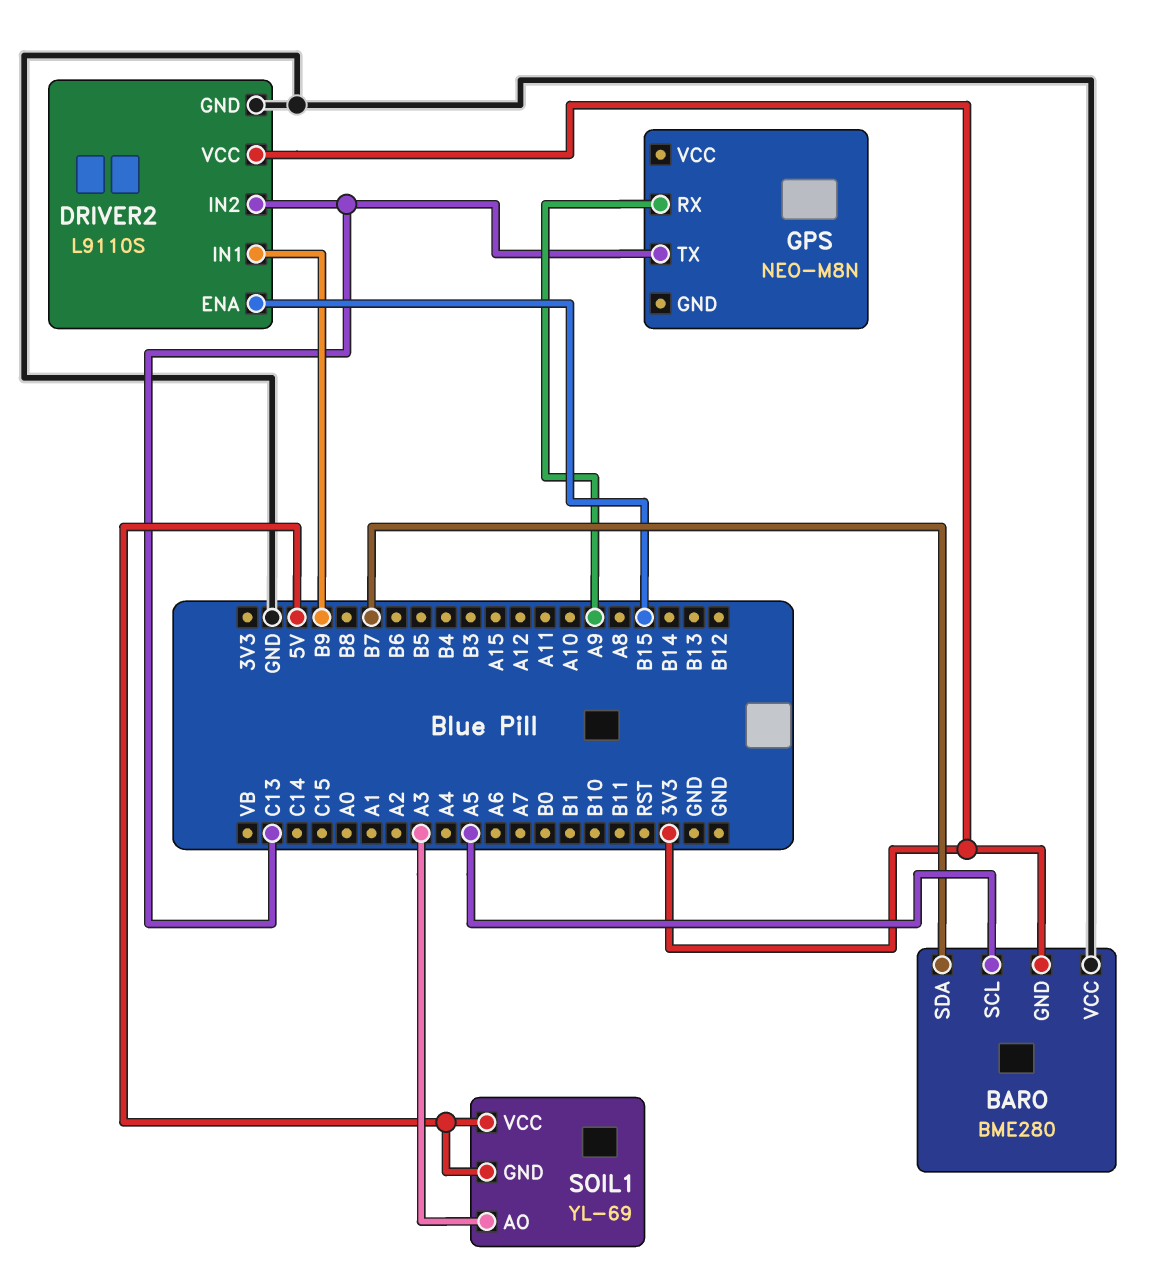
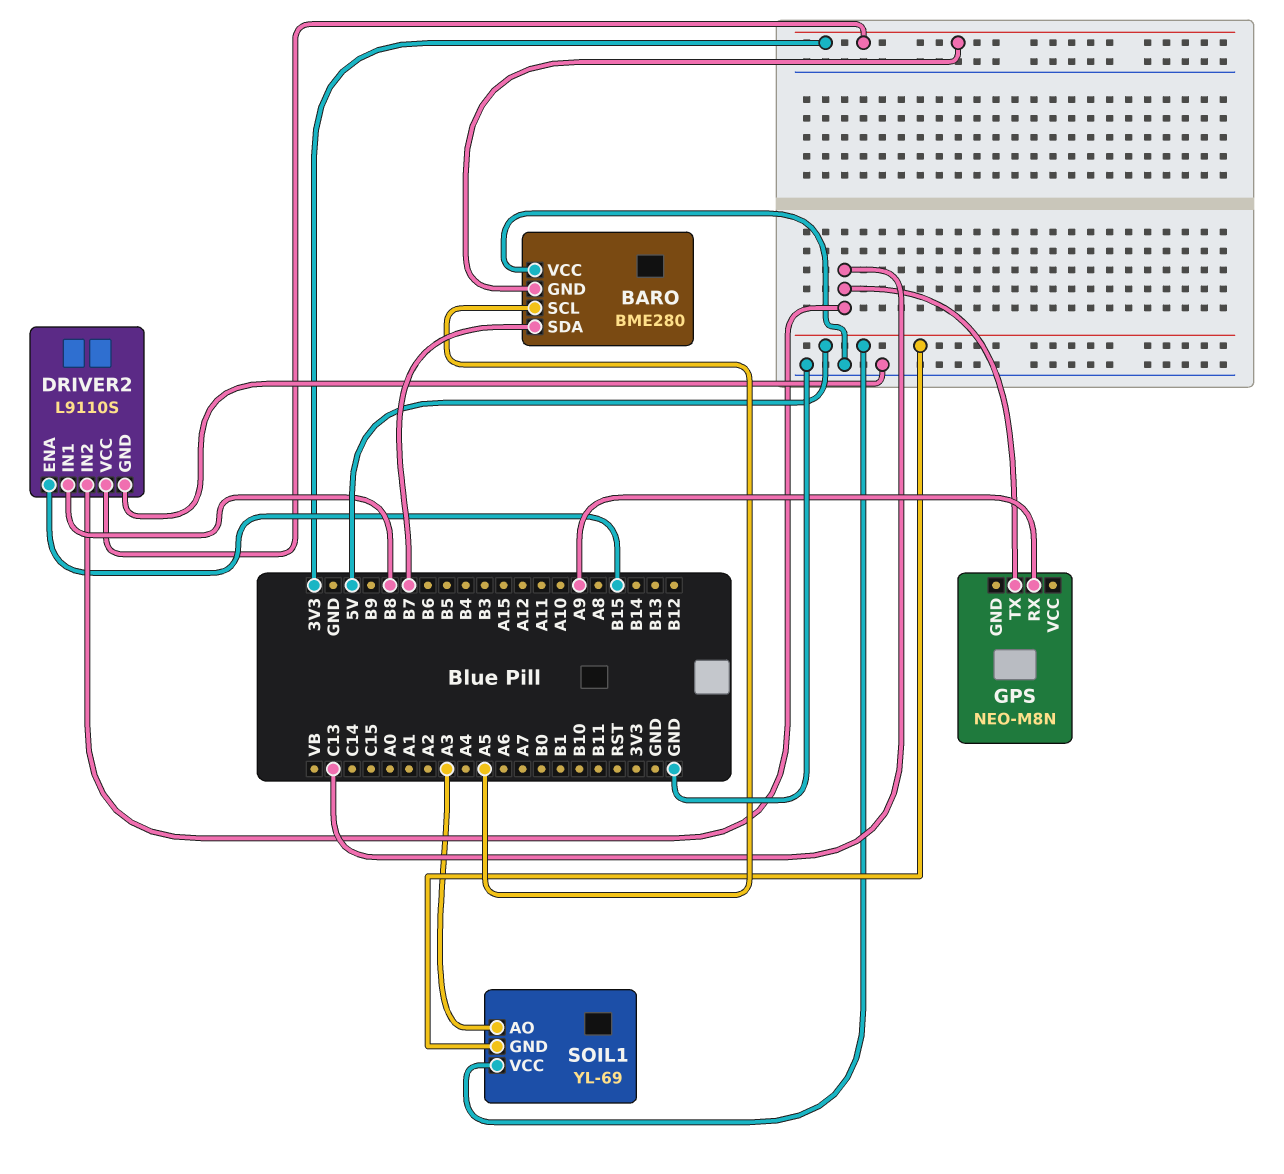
DRIVER2 pin IN1: B9 -> B8

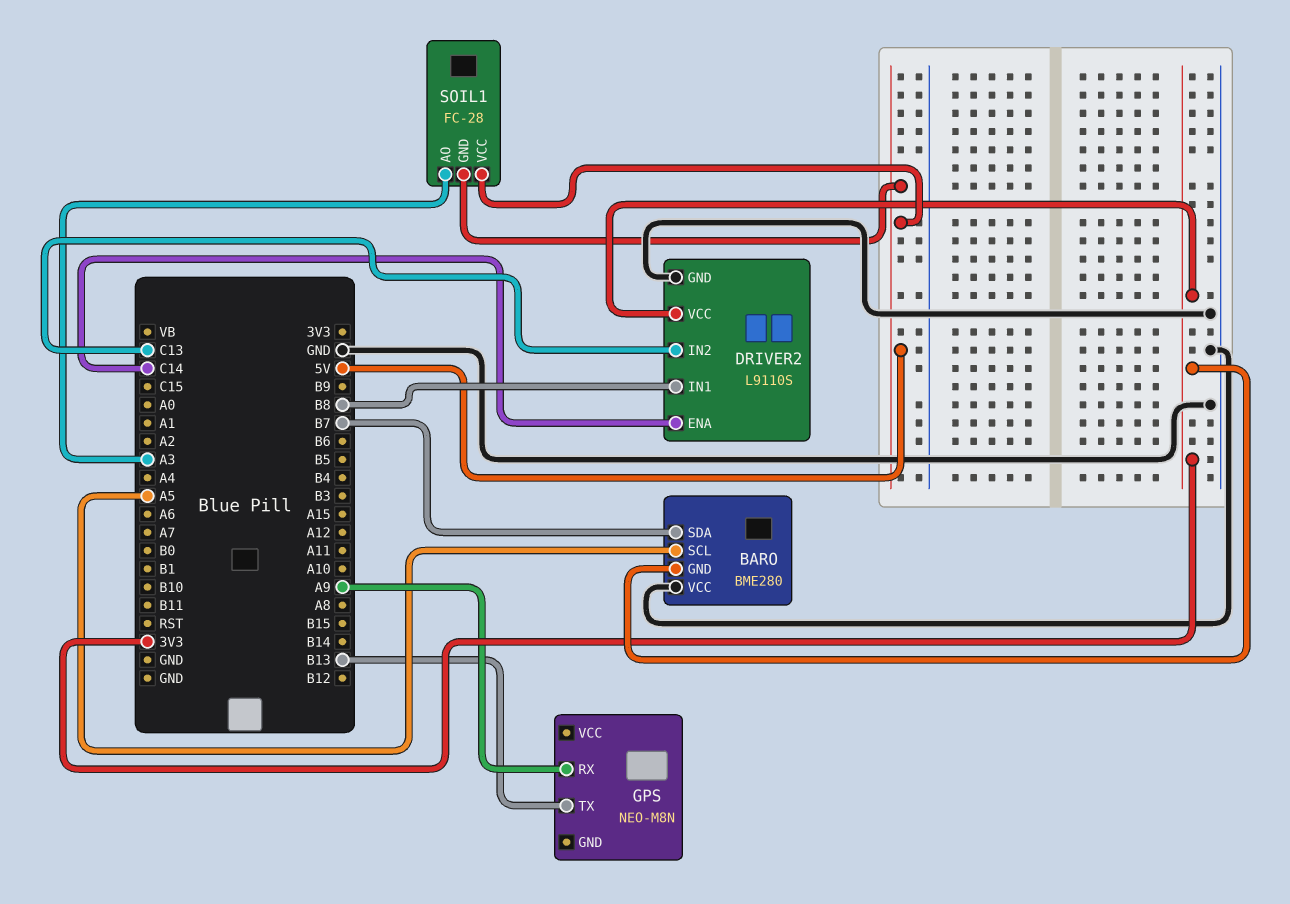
DRIVER2 pin ENA: B15 -> C14
GPS pin TX: C13 -> B13
SOIL1: YL-69 -> FC-28

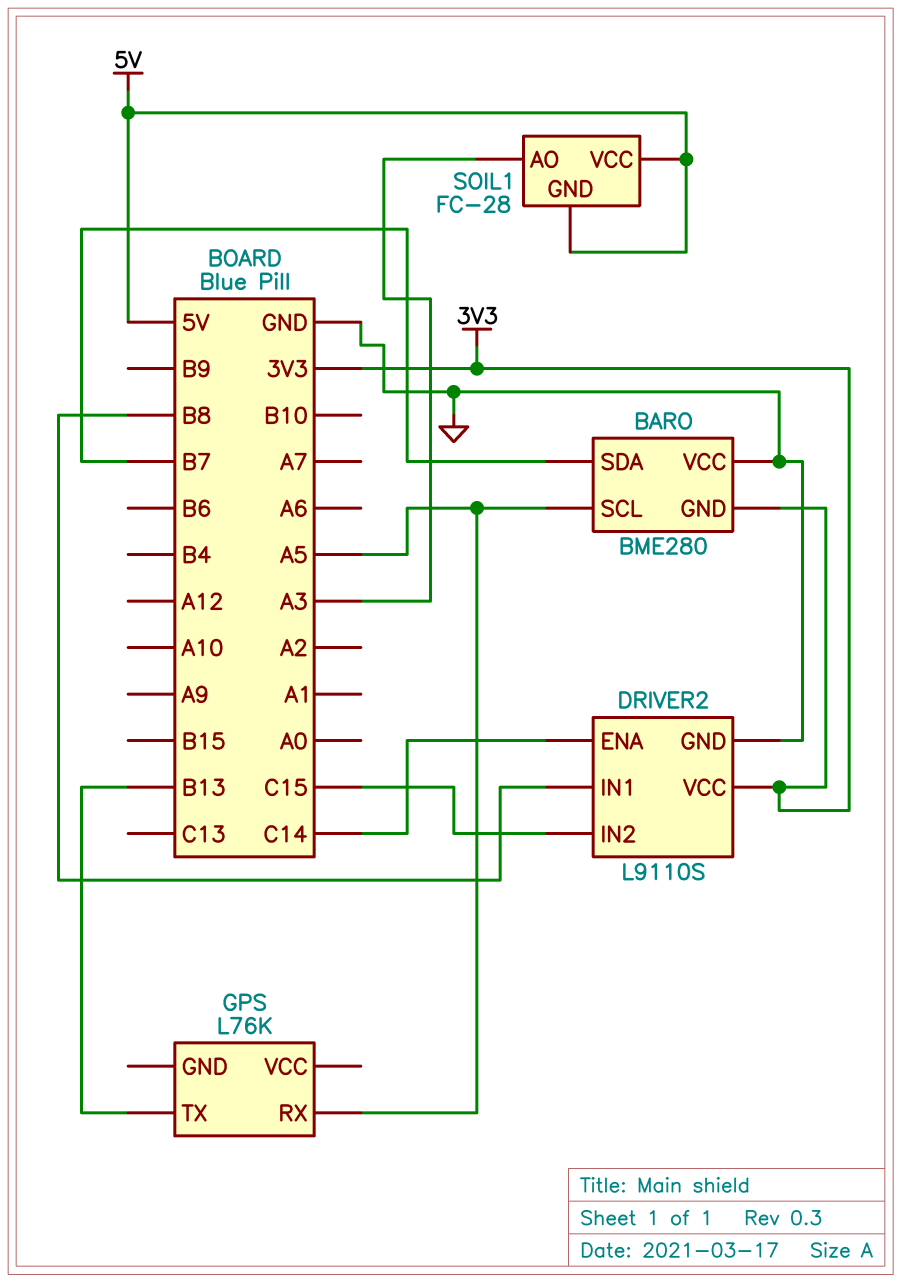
DRIVER2 pin IN2: C13 -> C15
GPS: NEO-M8N -> L76K
GPS pin RX: A9 -> A5

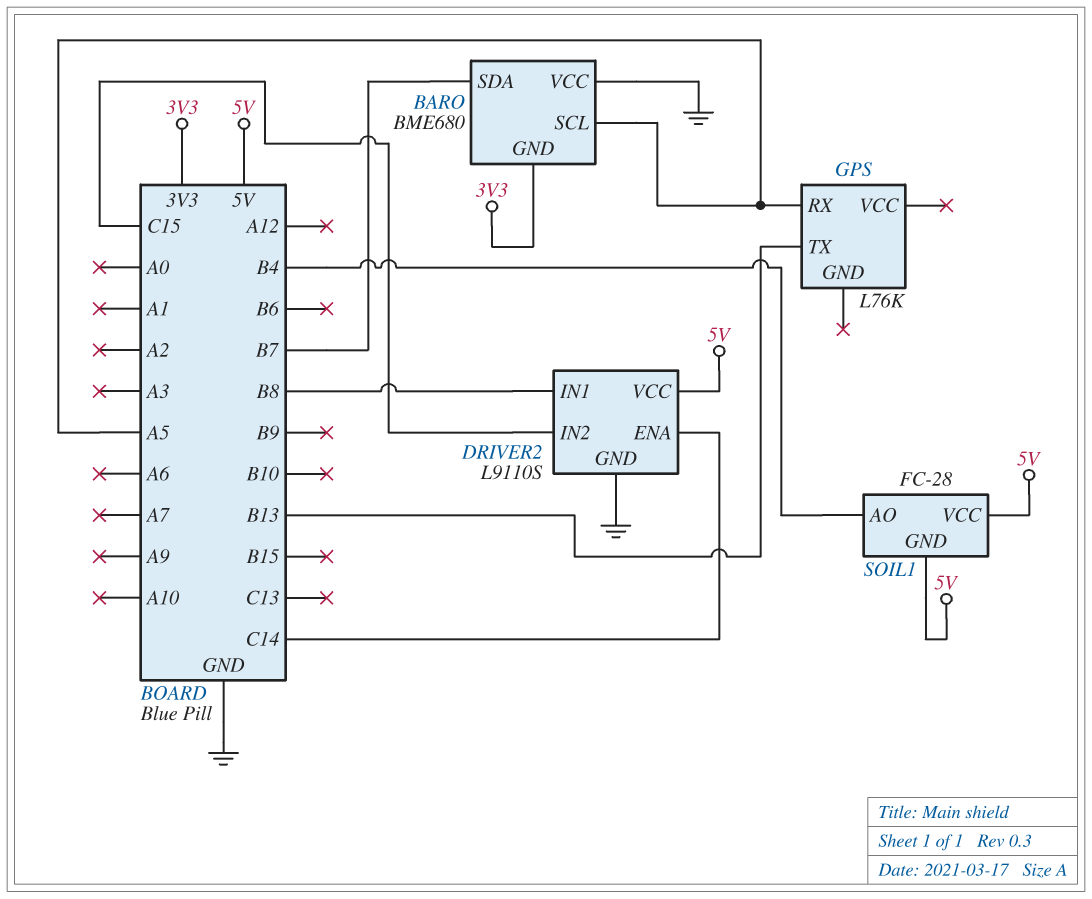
BARO: BME280 -> BME680
DRIVER2 pin VCC: 3V3 -> 5V
SOIL1 pin AO: A3 -> B4

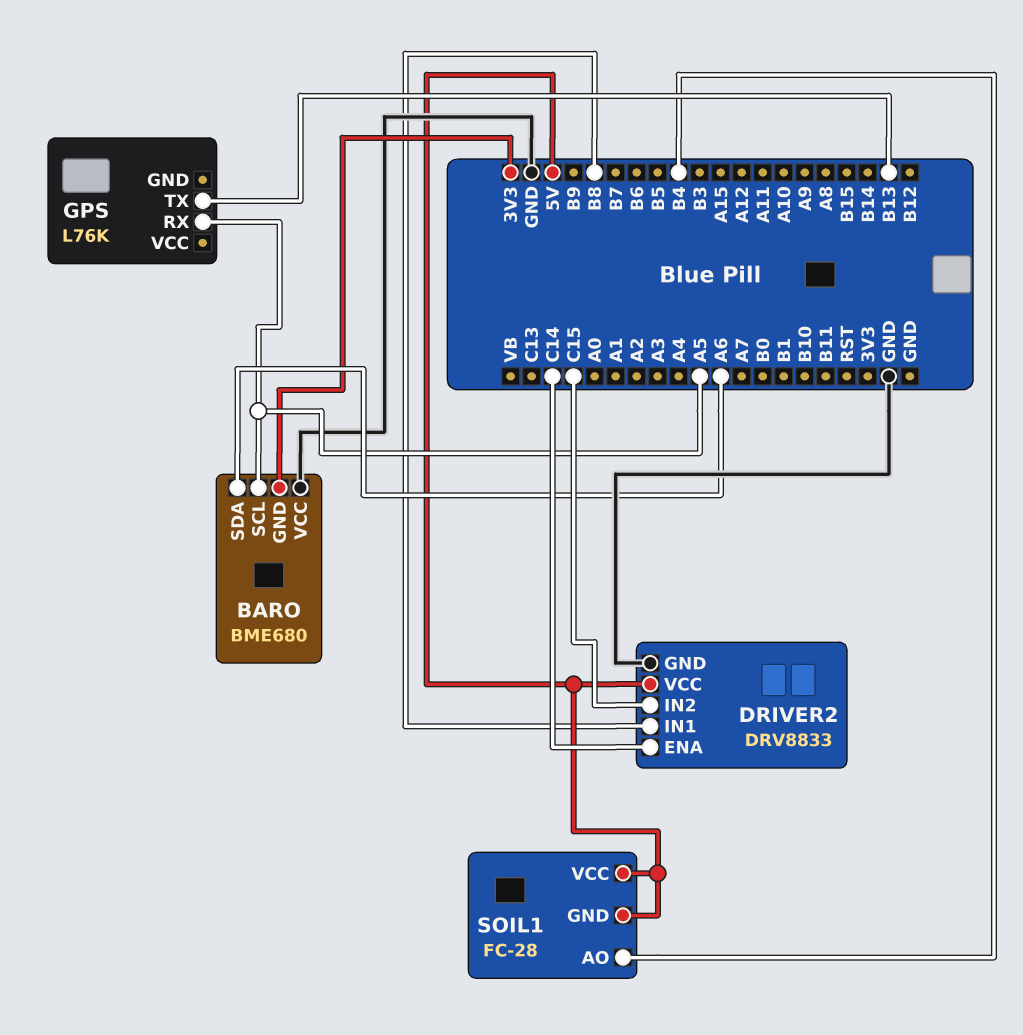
BARO pin SDA: B7 -> A6
DRIVER2: L9110S -> DRV8833

